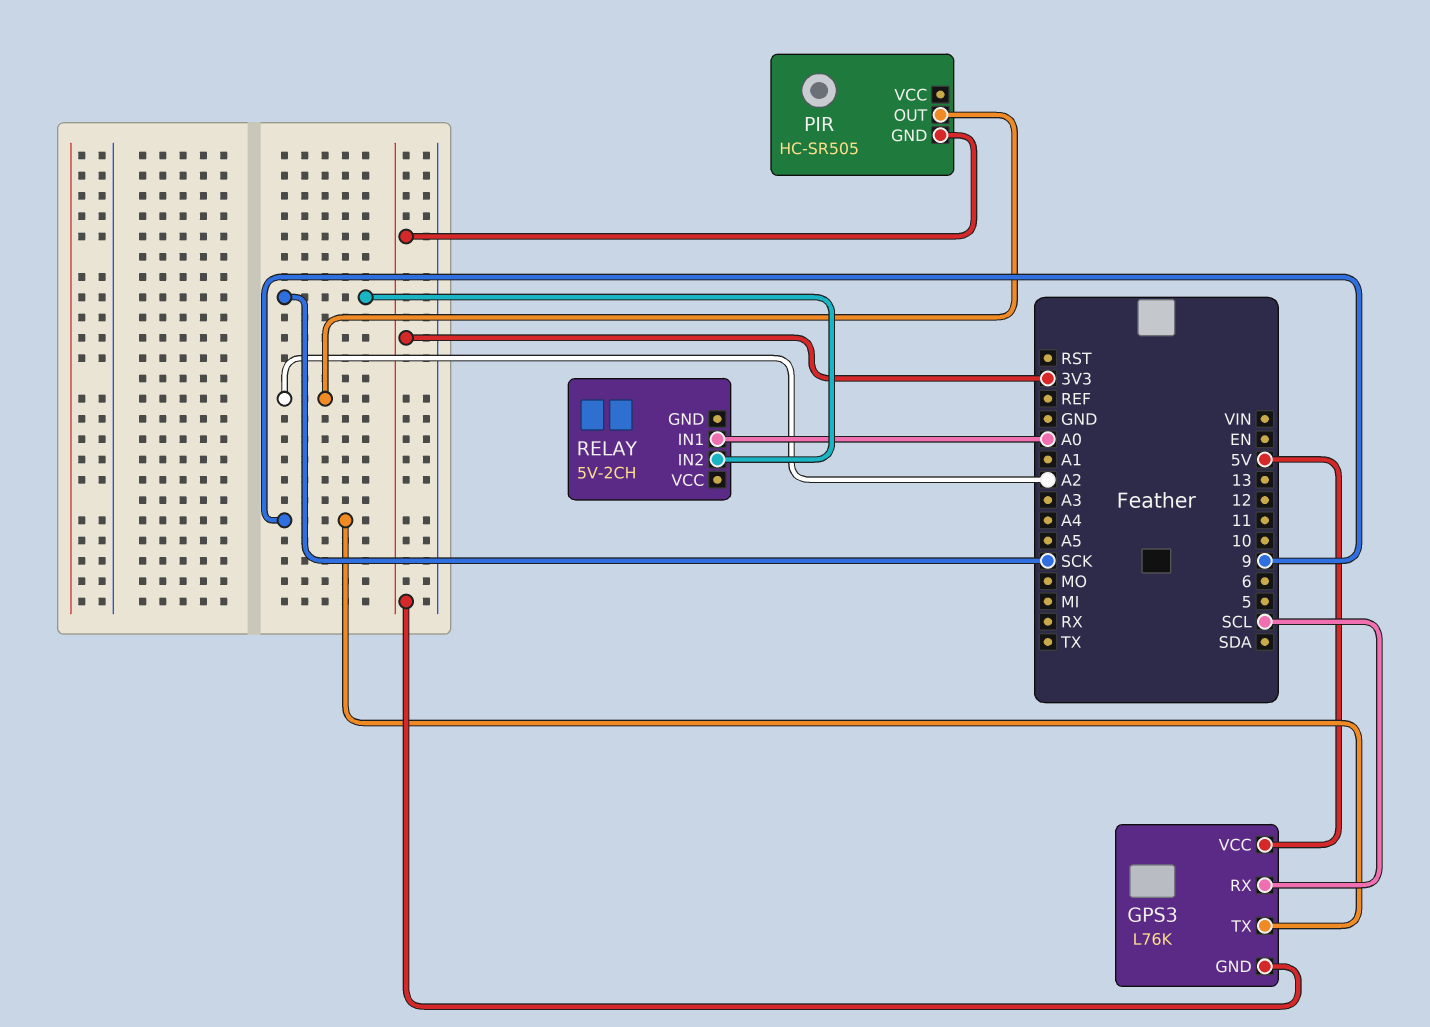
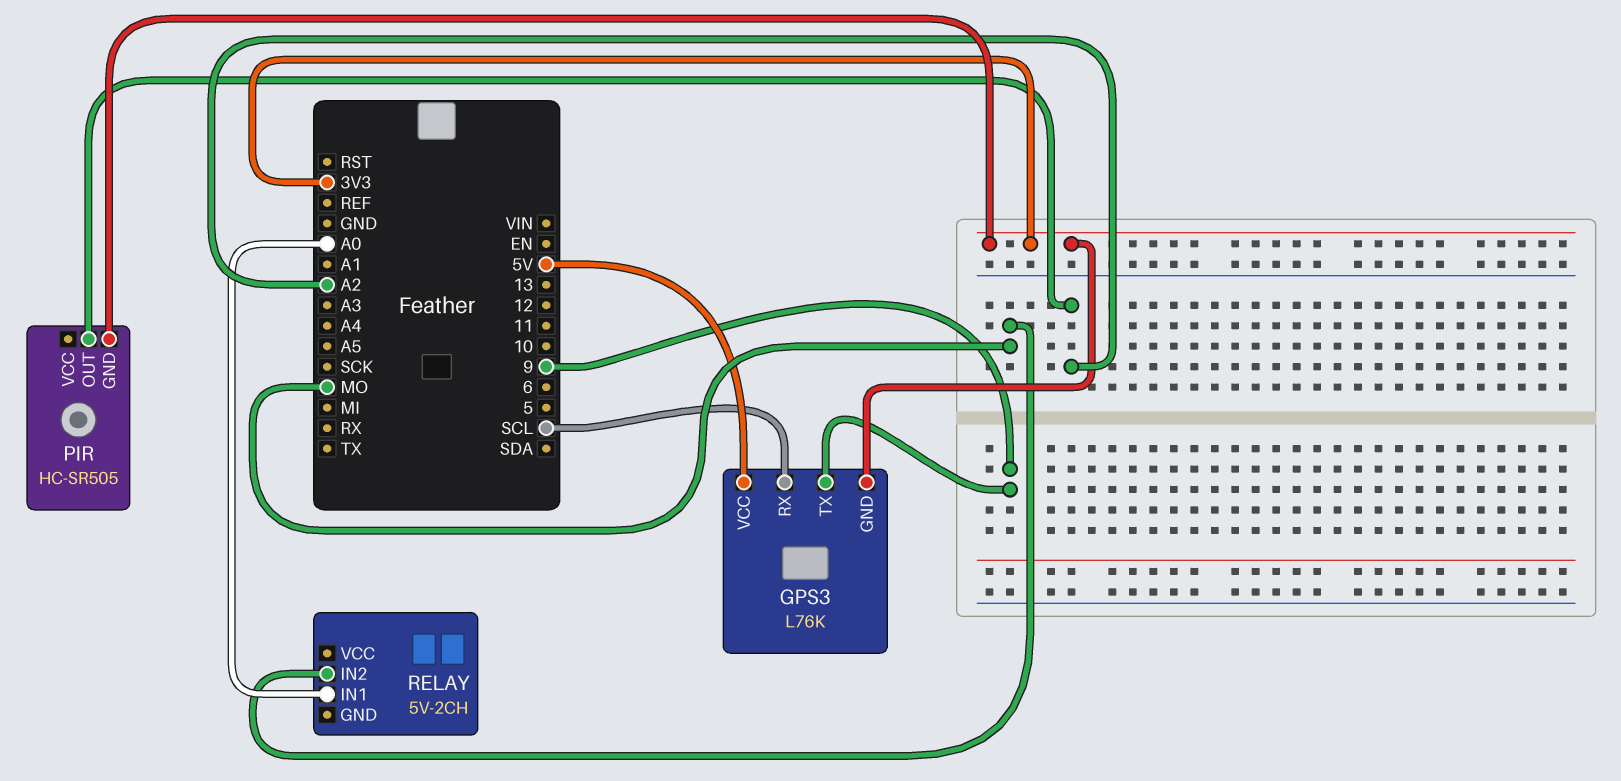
RELAY pin IN2: SCK -> MO

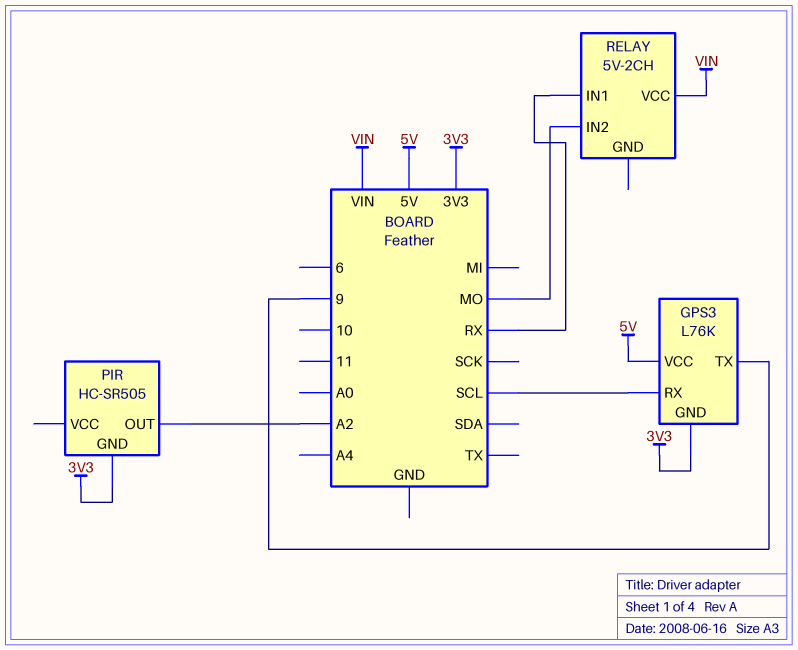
RELAY pin IN1: A0 -> RX
RELAY pin VCC: none -> VIN

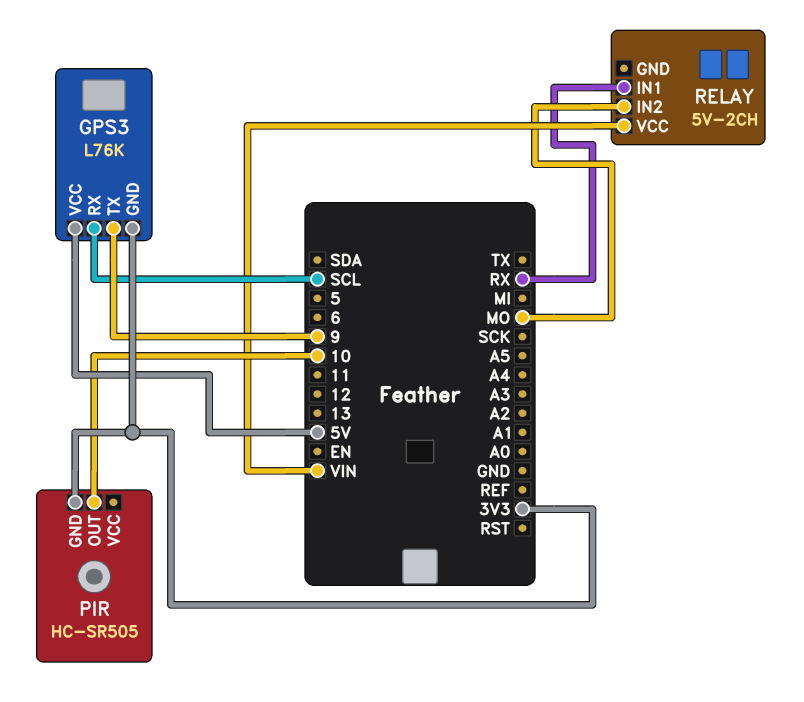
PIR pin OUT: A2 -> 10

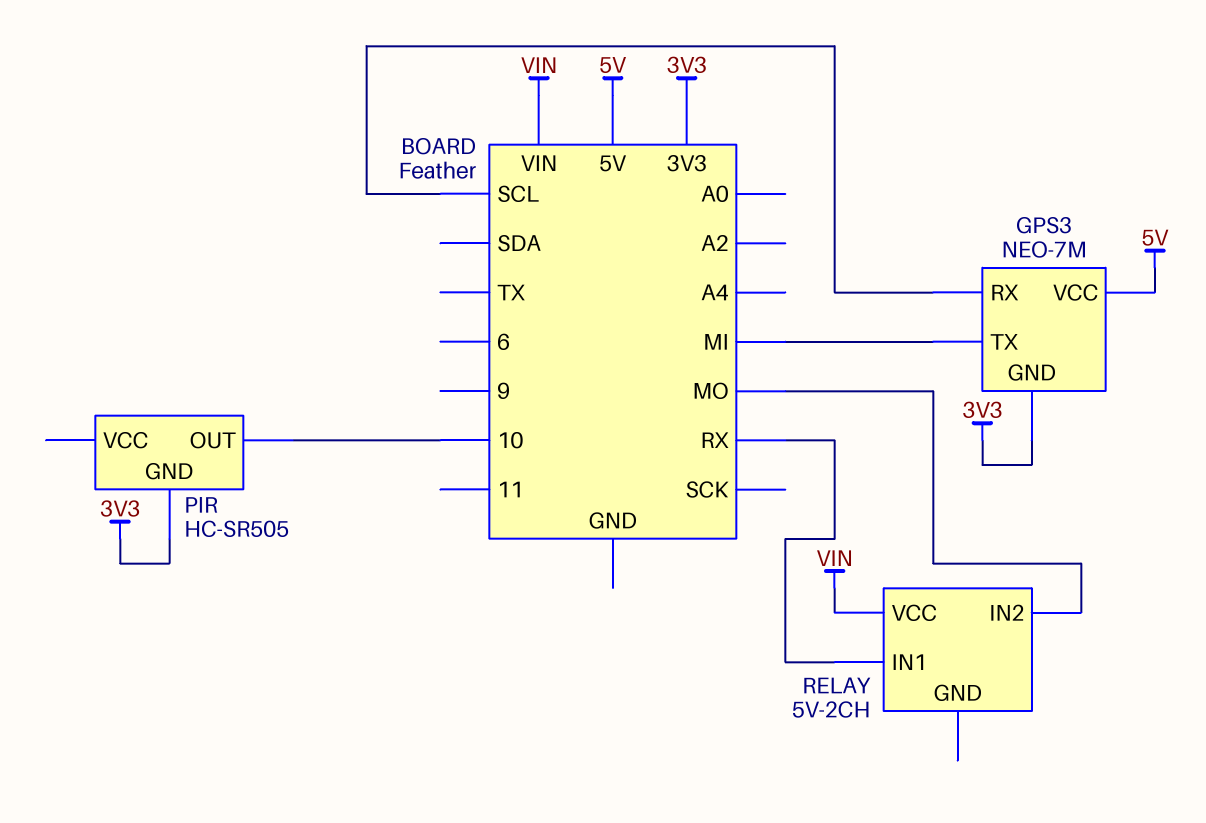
GPS3: L76K -> NEO-7M
GPS3 pin TX: 9 -> MI

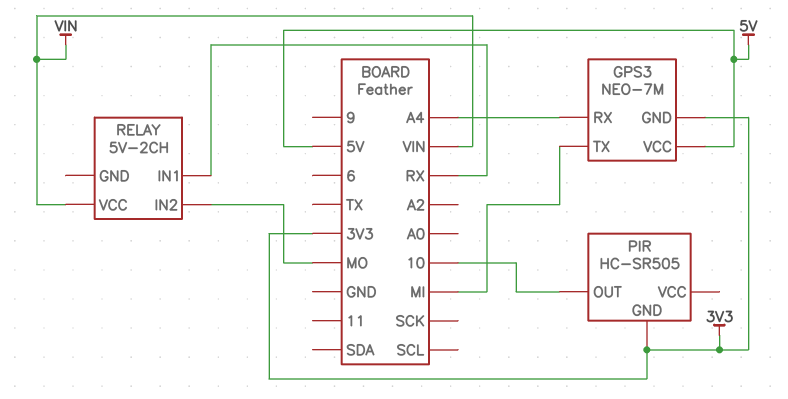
GPS3 pin RX: SCL -> A4

